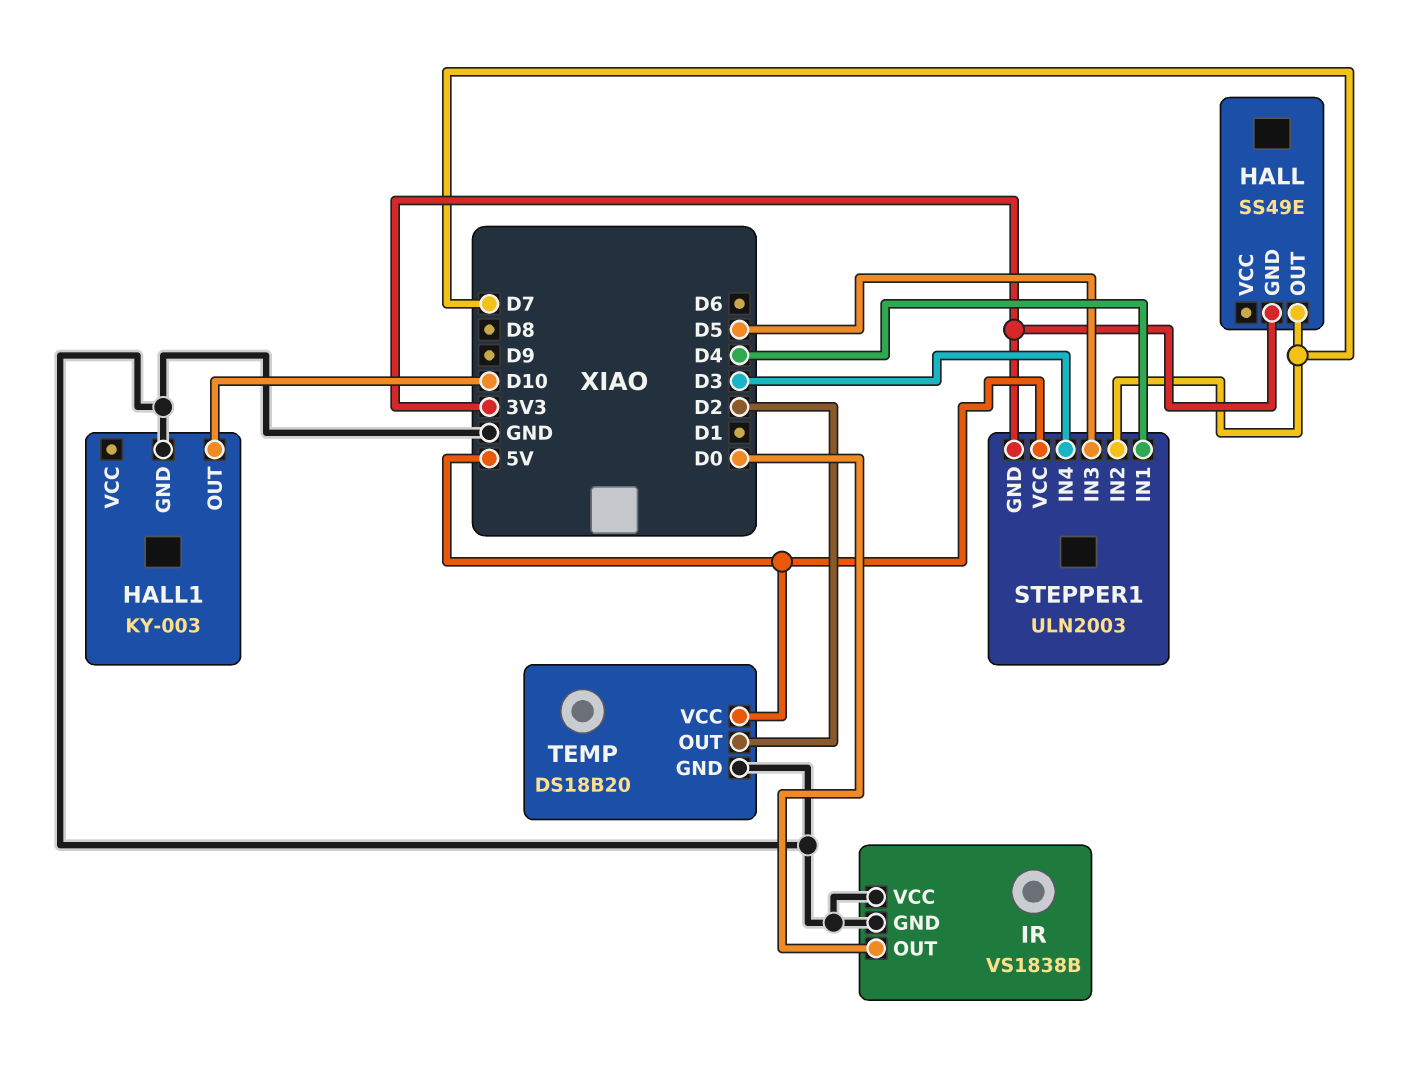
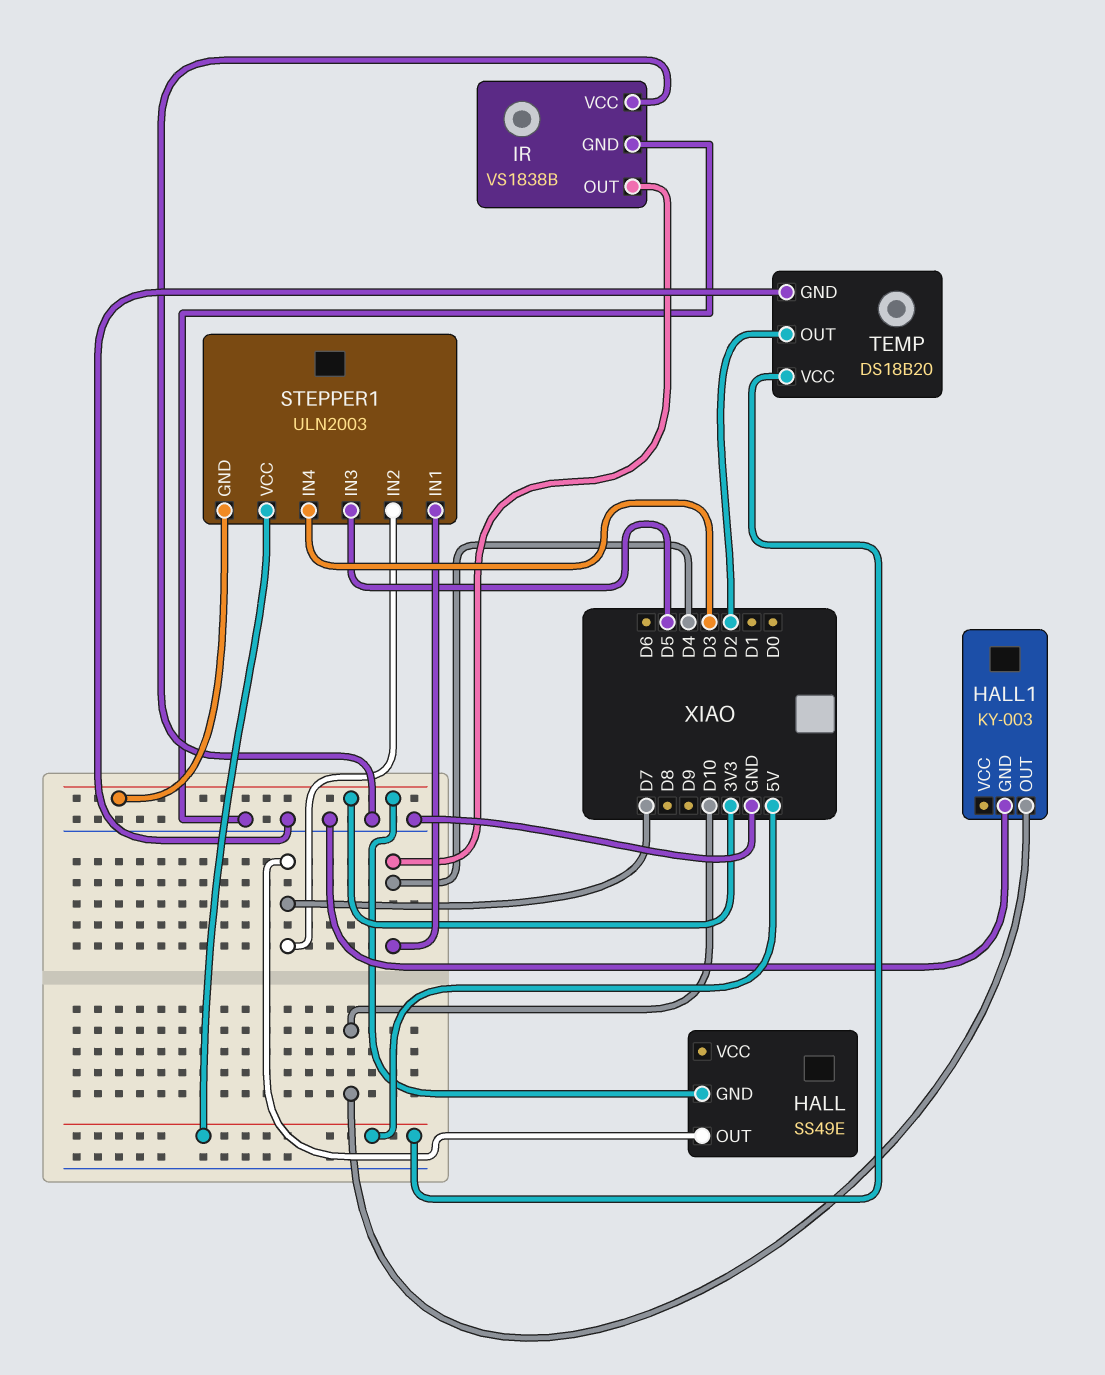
IR pin OUT: D0 -> D4

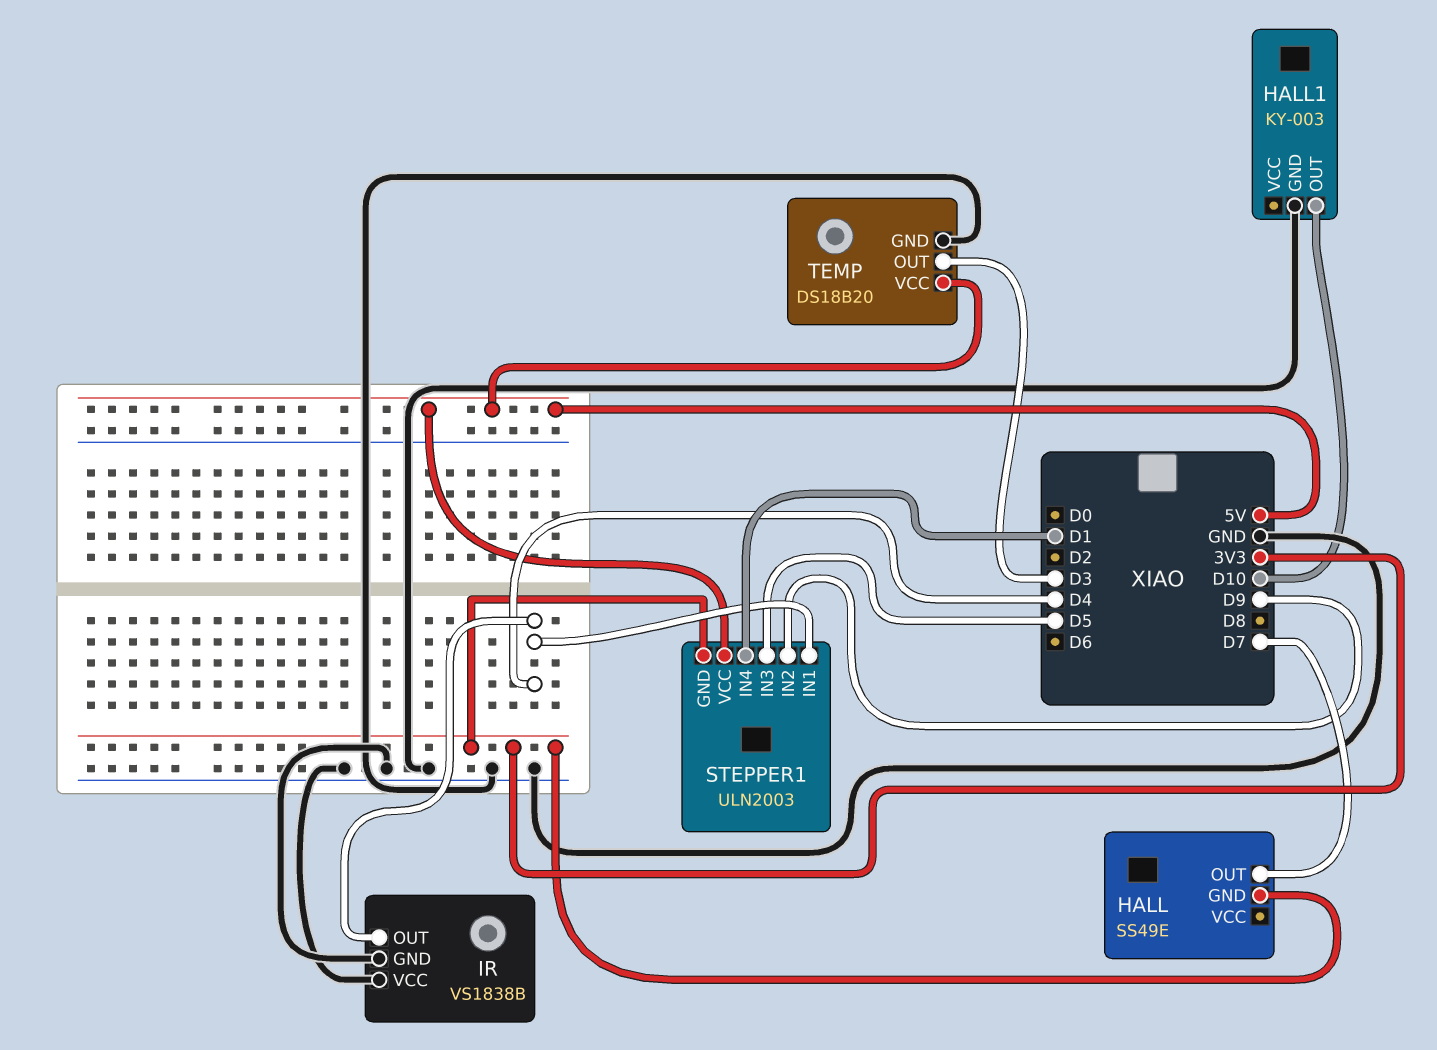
STEPPER1 pin IN2: D7 -> D9
STEPPER1 pin IN4: D3 -> D1
TEMP pin OUT: D2 -> D3

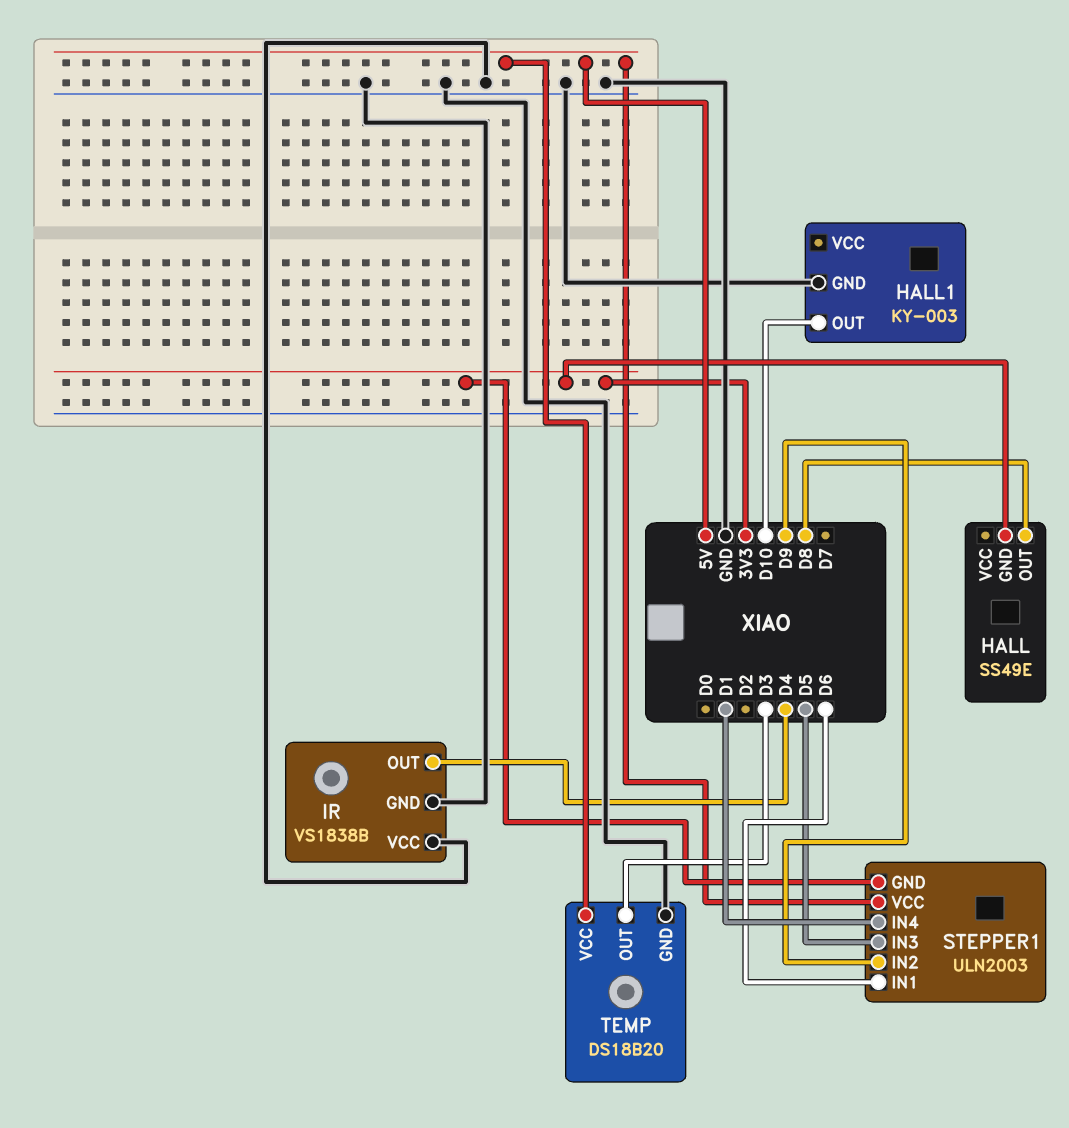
HALL pin OUT: D7 -> D8
STEPPER1 pin IN1: D4 -> D6

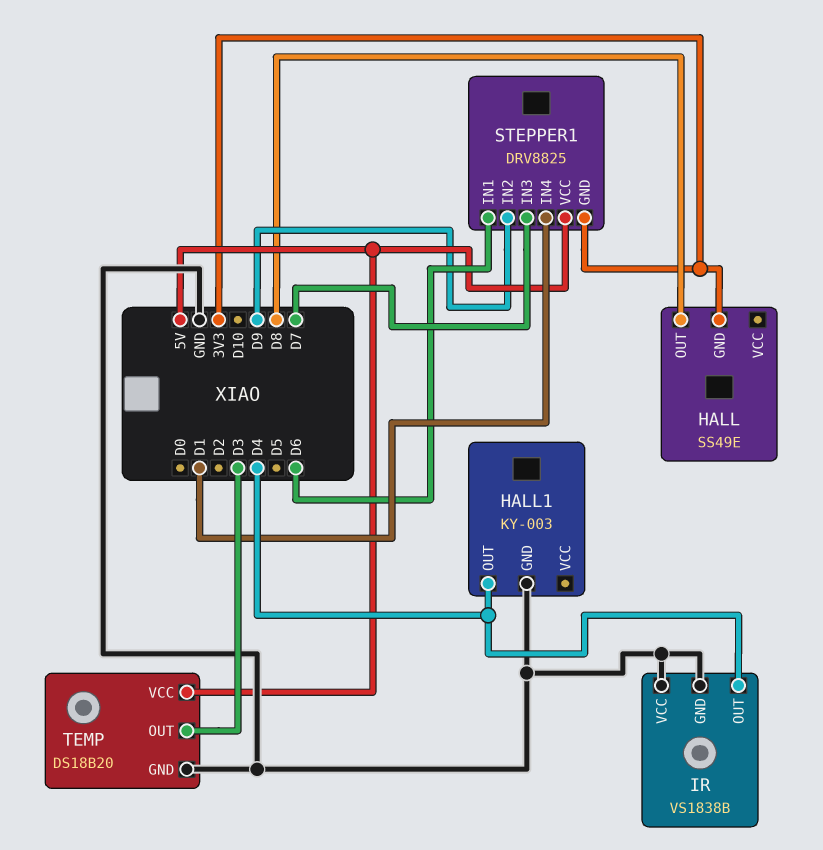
HALL1 pin OUT: D10 -> D4
STEPPER1: ULN2003 -> DRV8825
STEPPER1 pin IN3: D5 -> D7

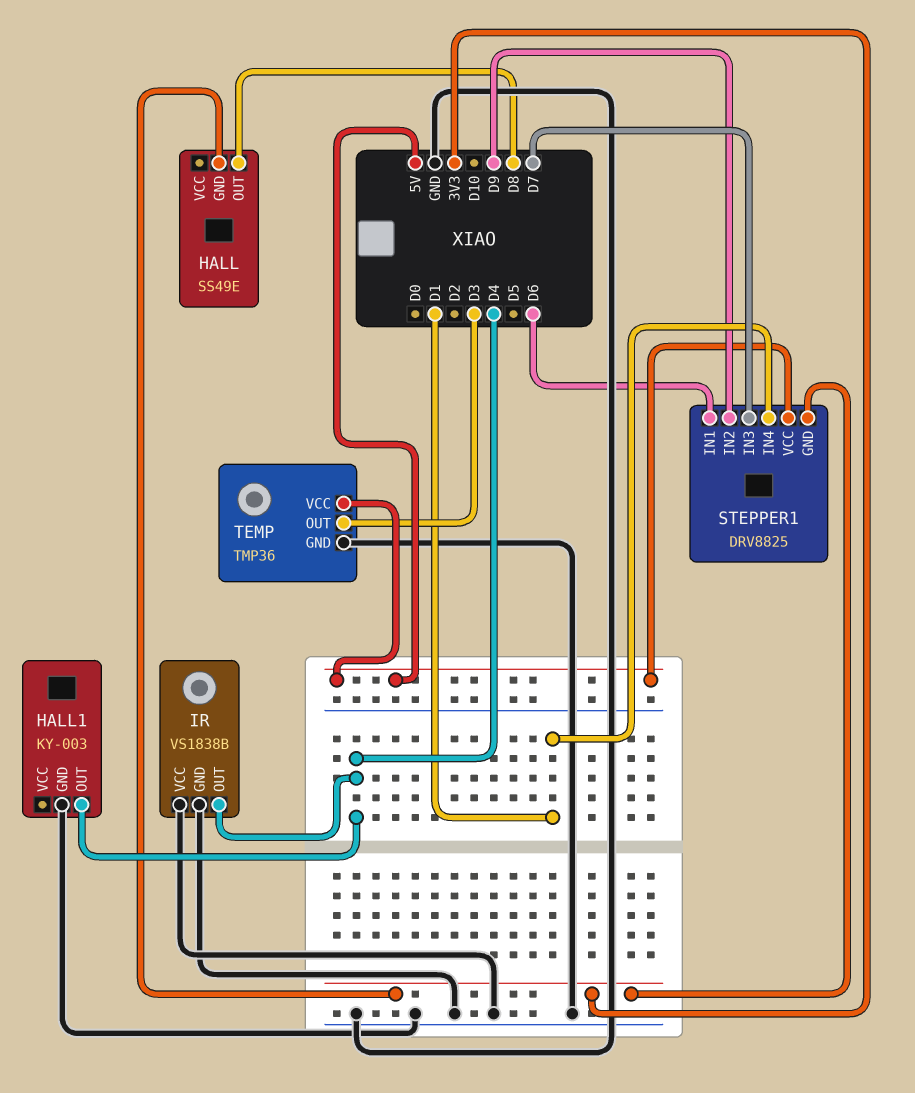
TEMP: DS18B20 -> TMP36

